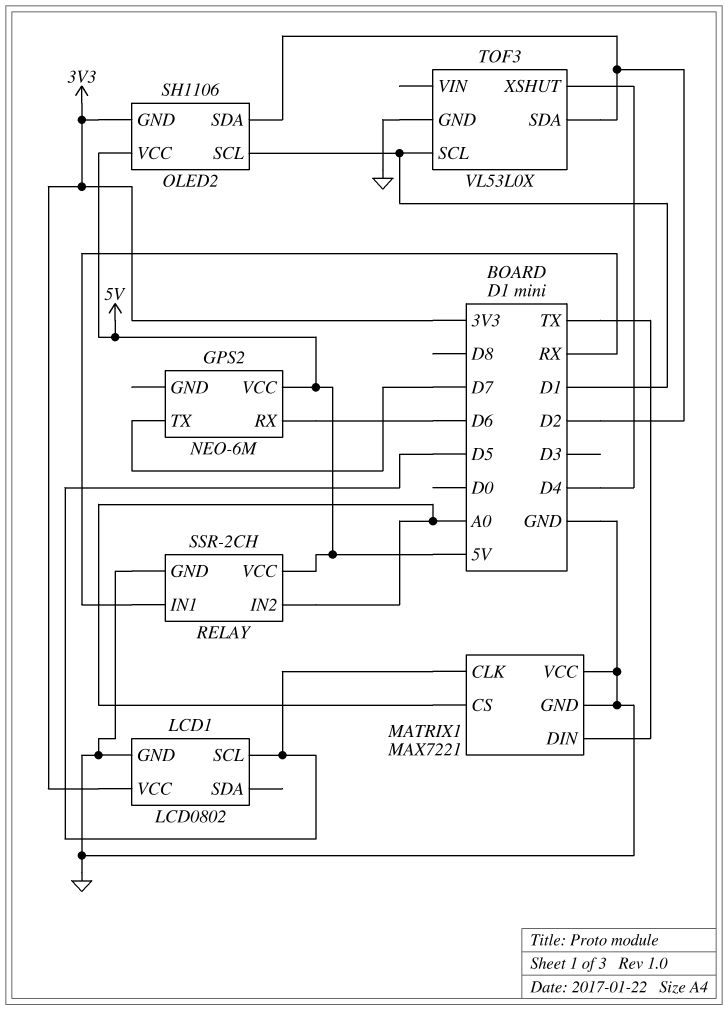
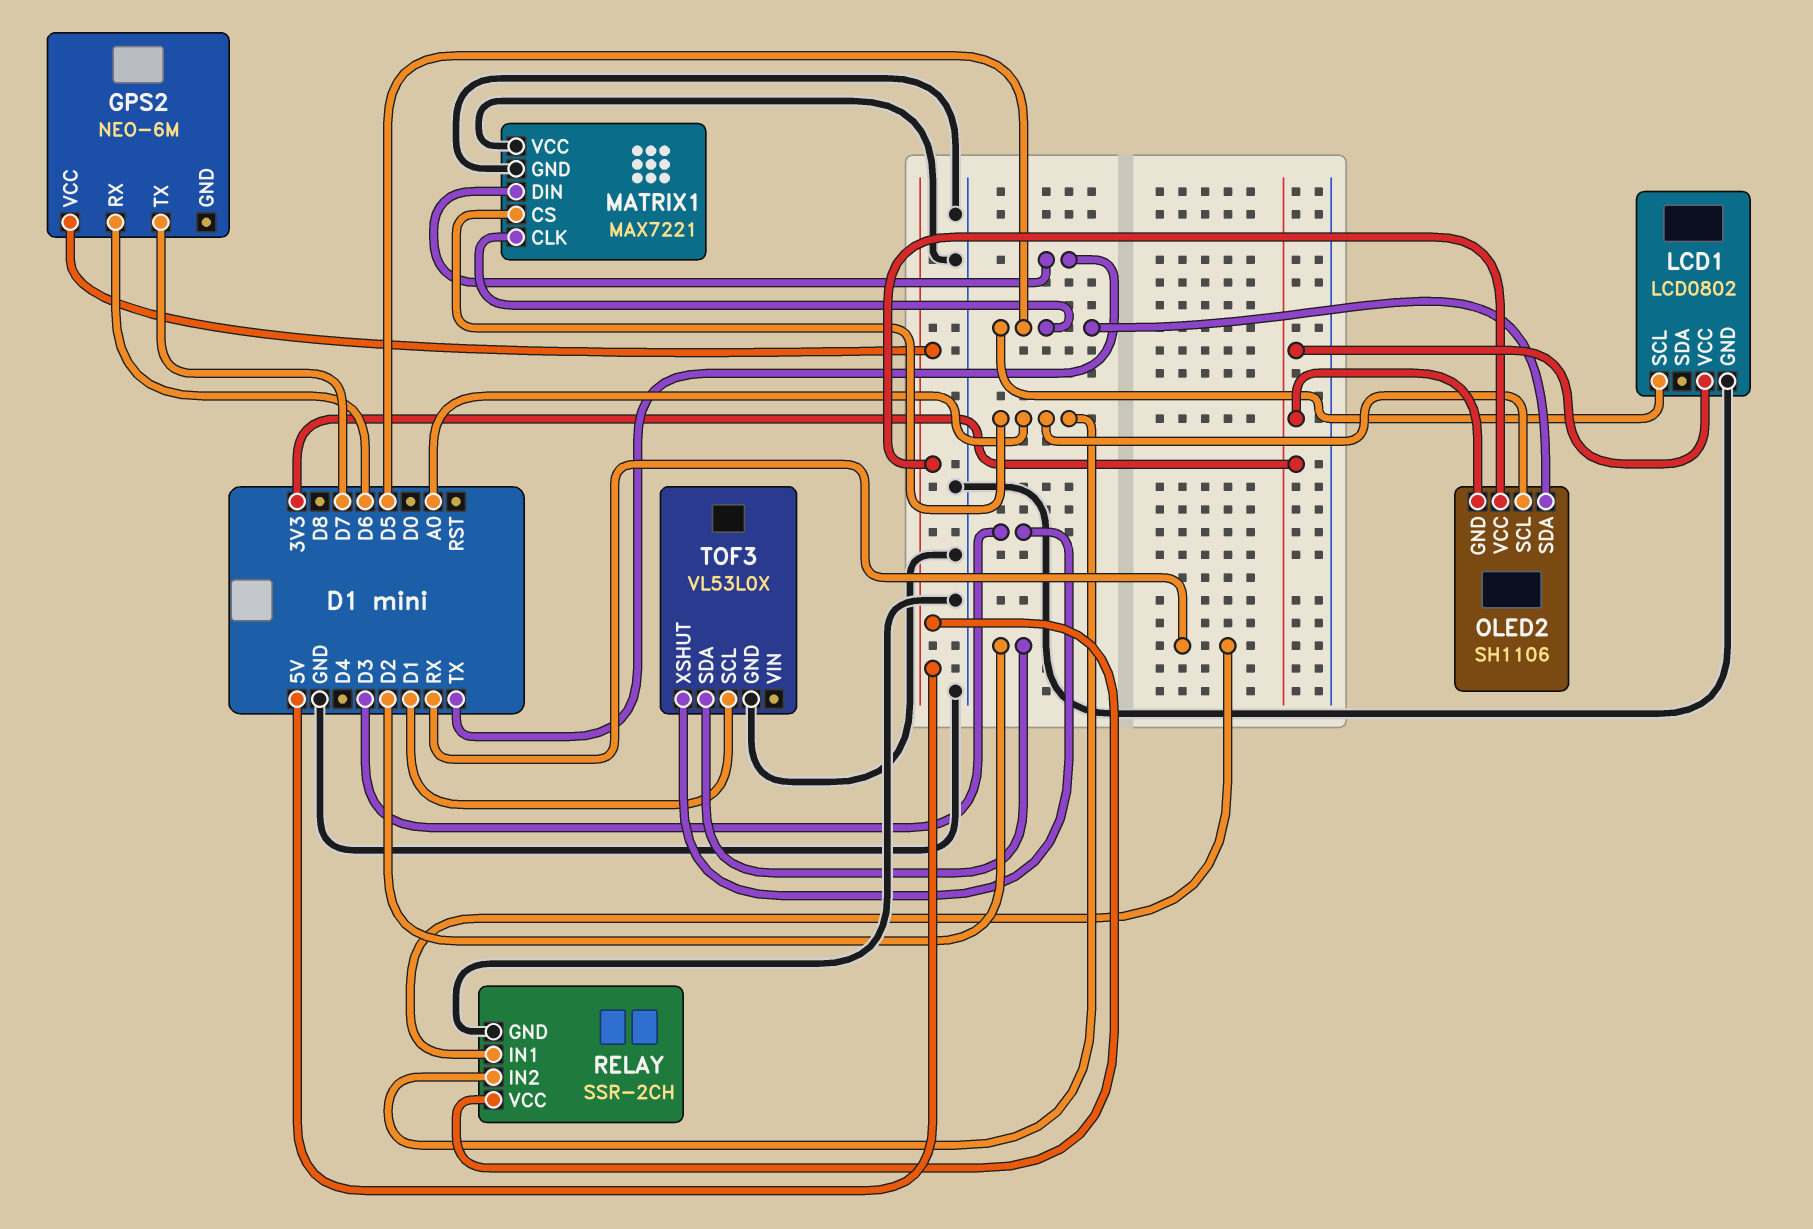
OLED2 pin SCL: D1 -> A0
OLED2 pin SDA: D2 -> D5
TOF3 pin XSHUT: D4 -> D3

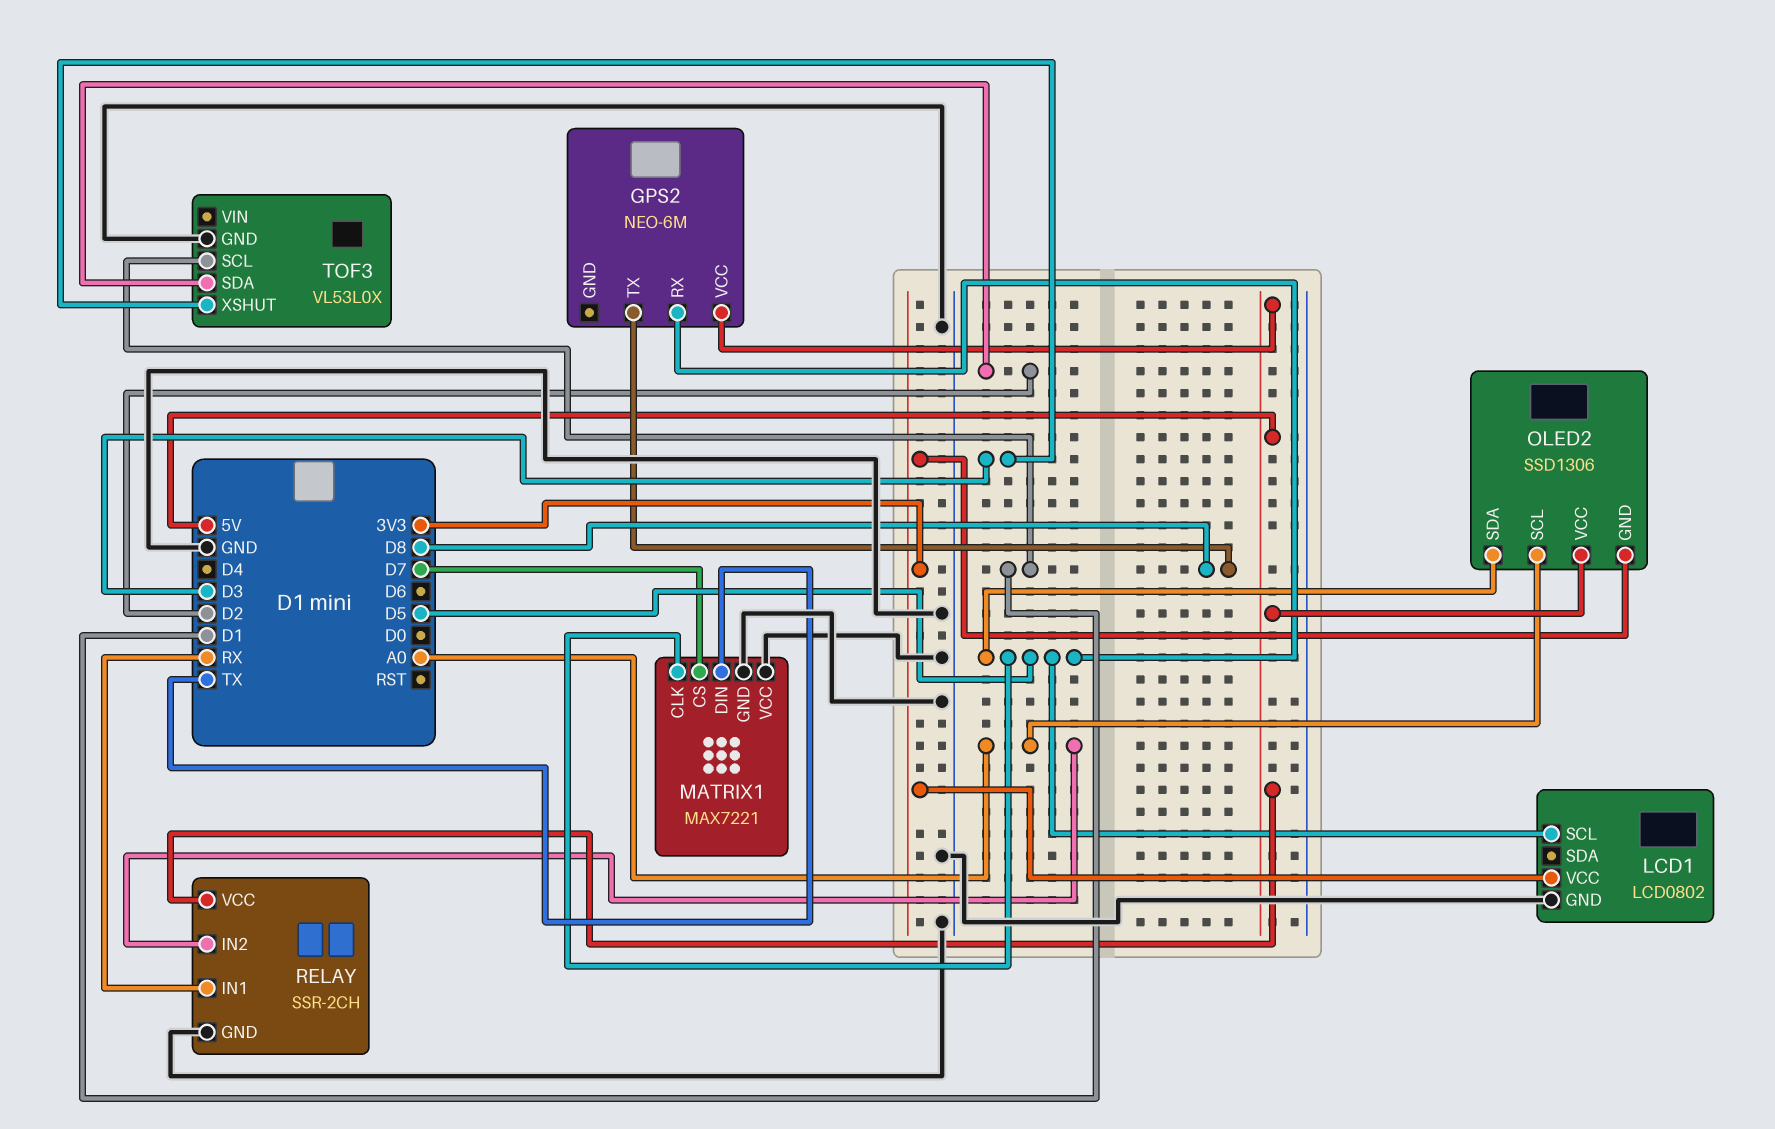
GPS2 pin RX: D6 -> D5
GPS2 pin TX: D7 -> D8
MATRIX1 pin CS: A0 -> D7
OLED2: SH1106 -> SSD1306

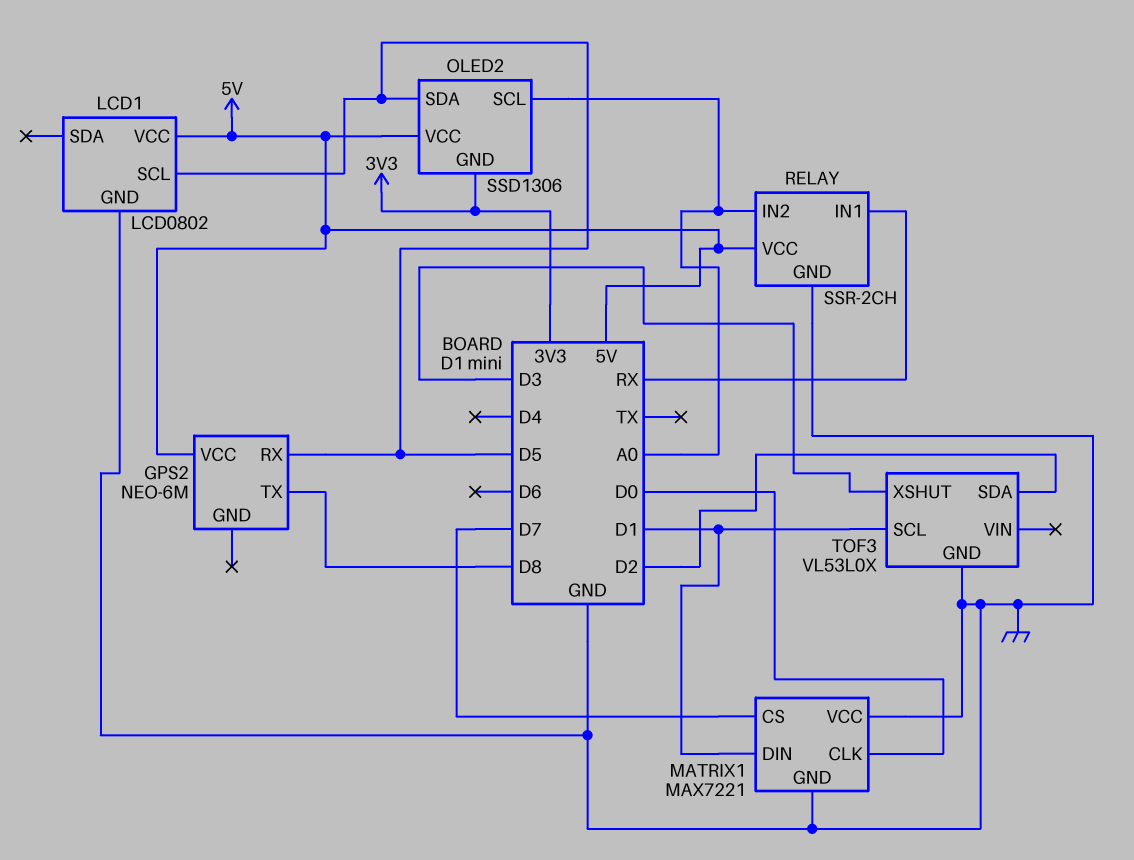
LCD1 pin VCC: 3V3 -> 5V
MATRIX1 pin CLK: D5 -> D0
MATRIX1 pin DIN: TX -> D1

